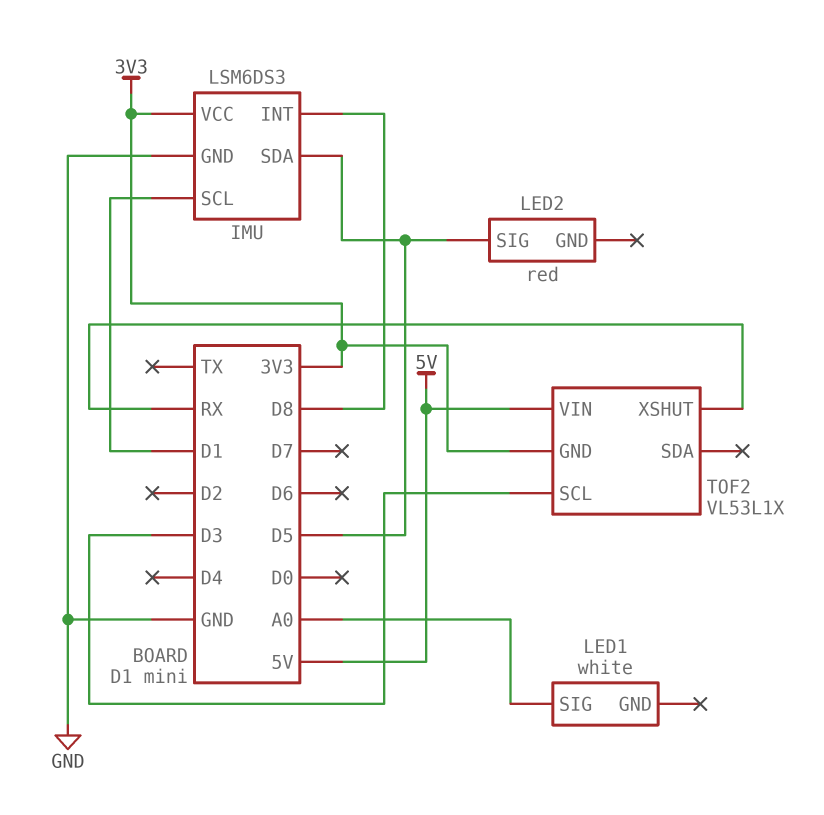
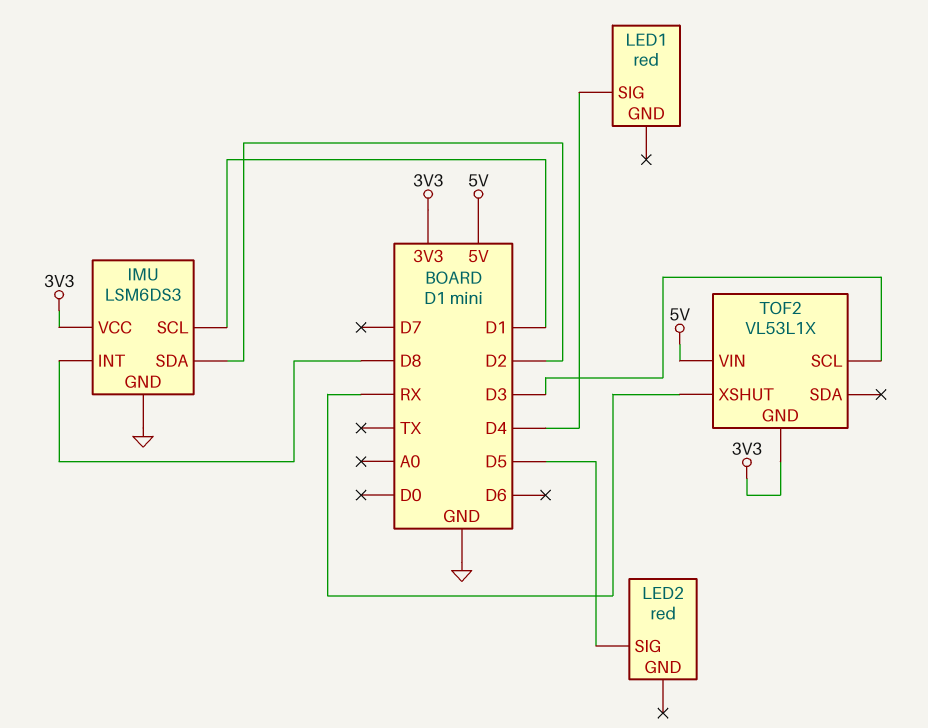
IMU pin SDA: D5 -> D2
LED1: white -> red
LED1 pin SIG: A0 -> D4

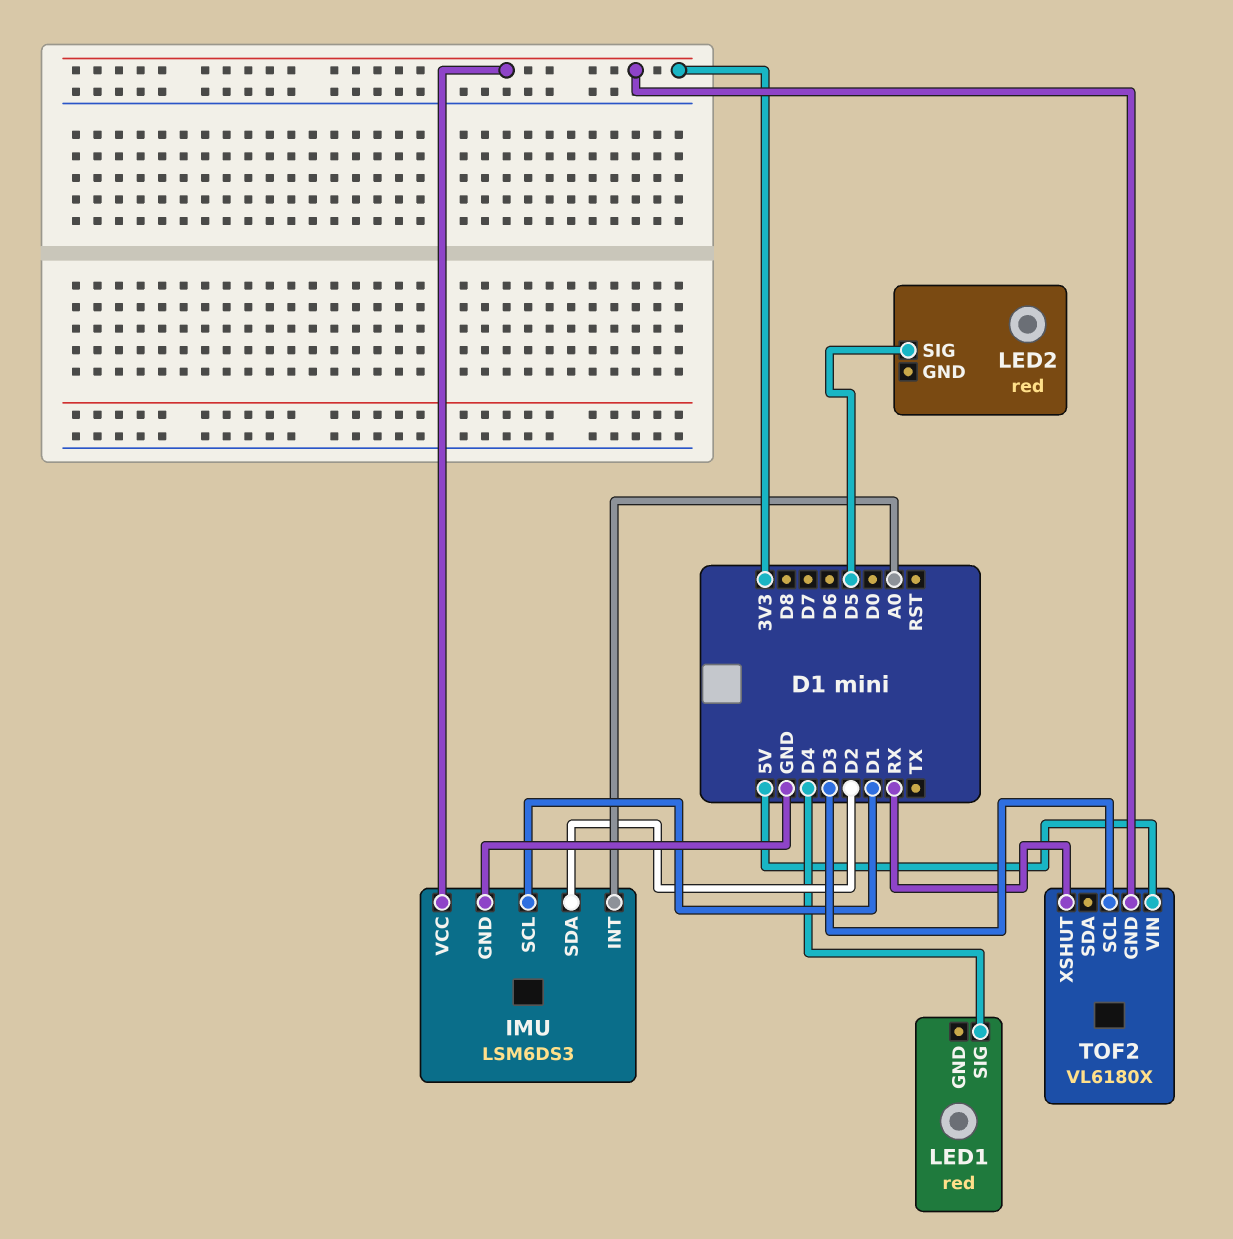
IMU pin INT: D8 -> A0
TOF2: VL53L1X -> VL6180X

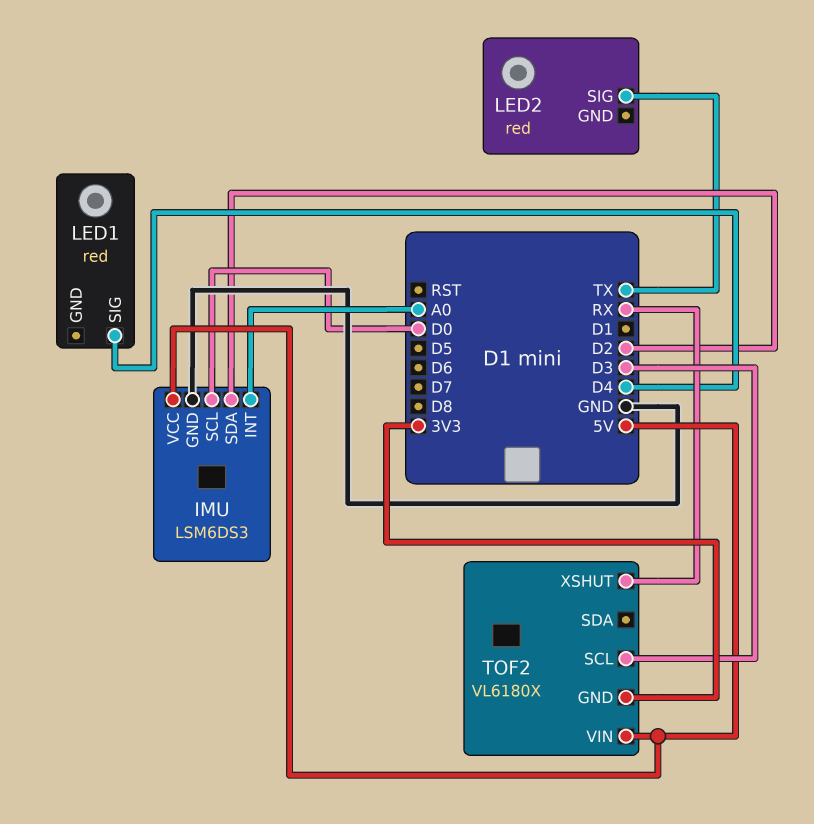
IMU pin SCL: D1 -> D0
IMU pin VCC: 3V3 -> 5V
LED2 pin SIG: D5 -> TX

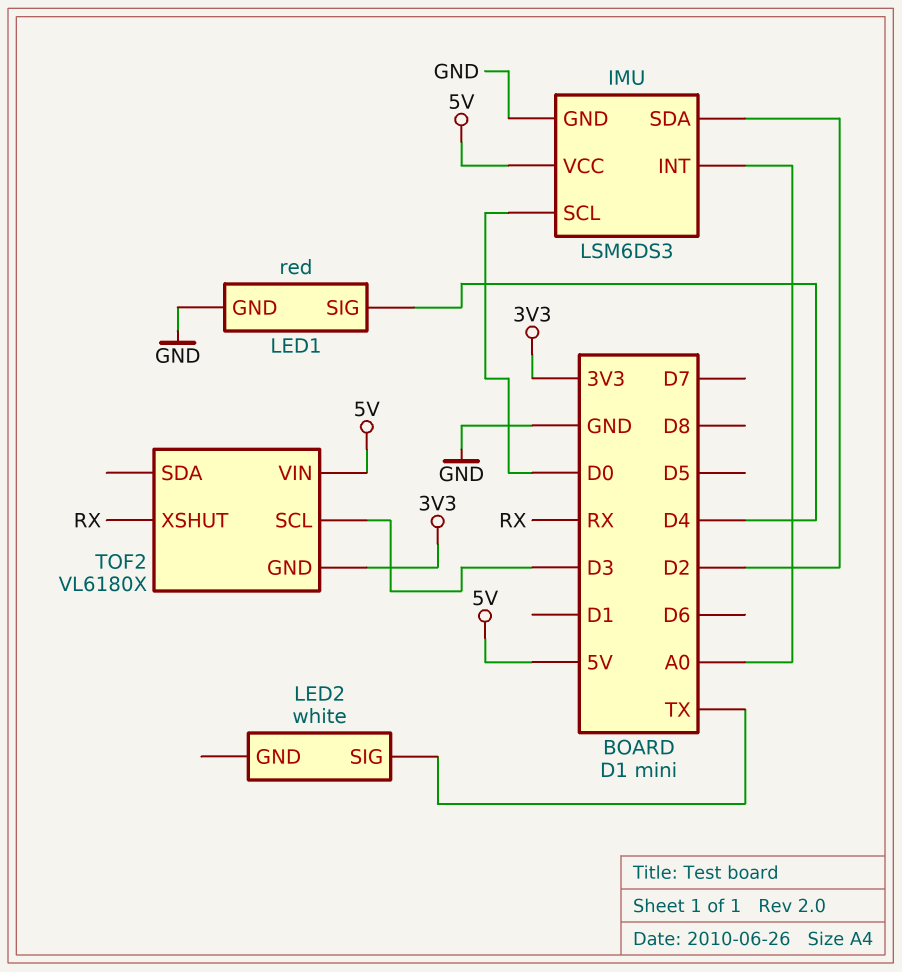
LED1 pin GND: none -> GND
LED2: red -> white

